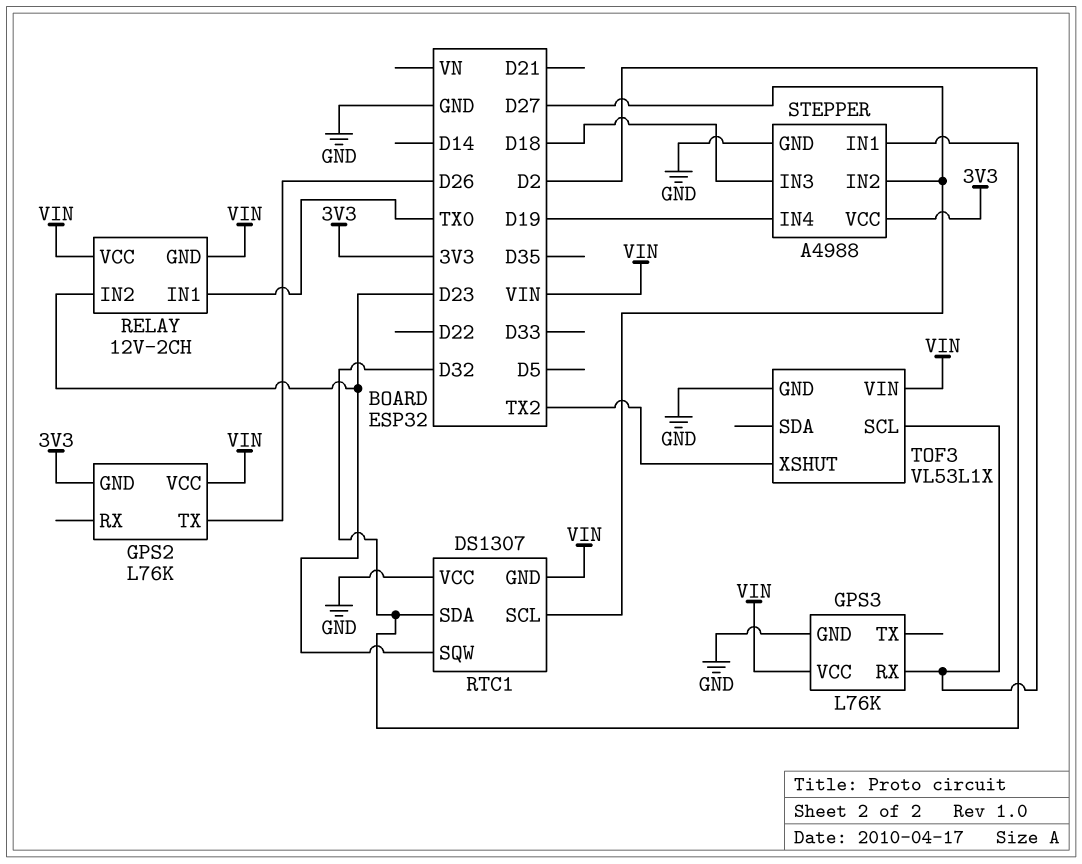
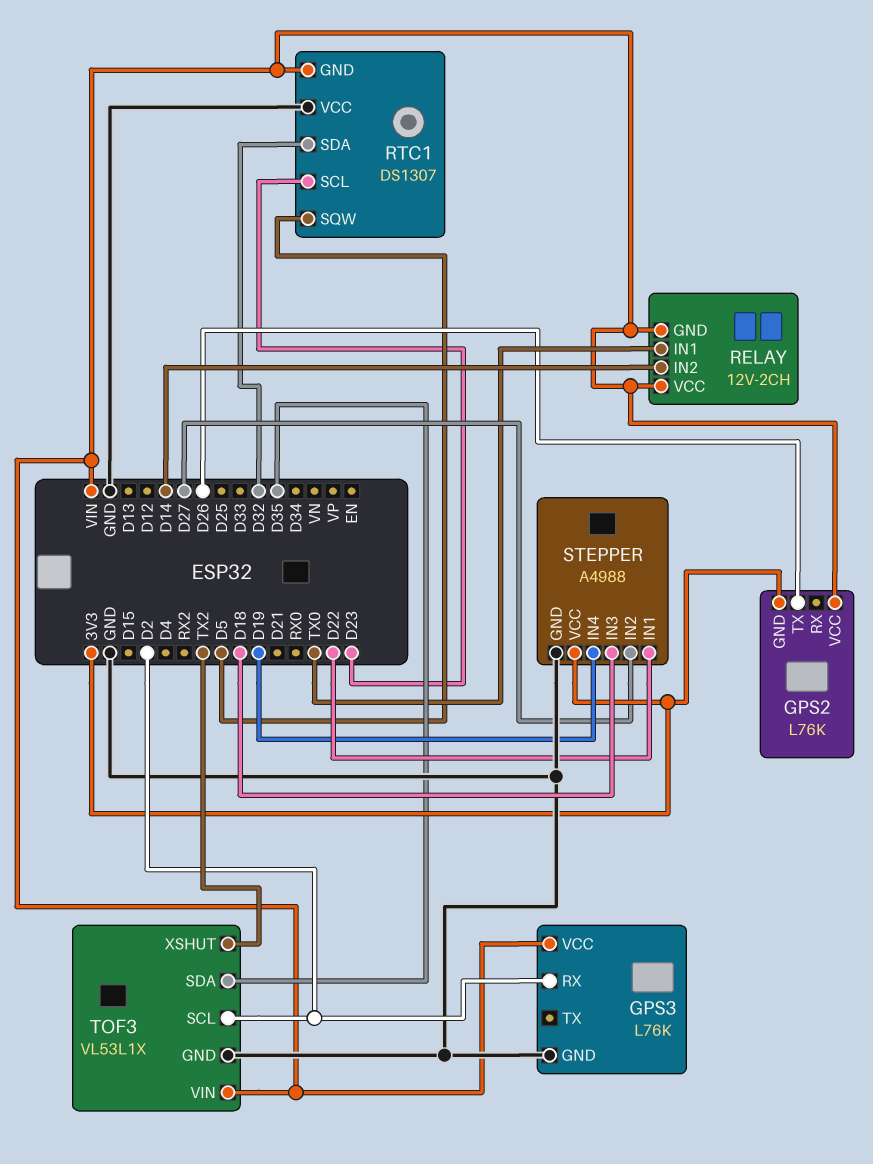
RELAY pin IN2: D23 -> D14
RTC1 pin SCL: D27 -> D23
RTC1 pin SQW: D23 -> D5
STEPPER pin IN1: D32 -> D22
TOF3 pin SDA: none -> D35

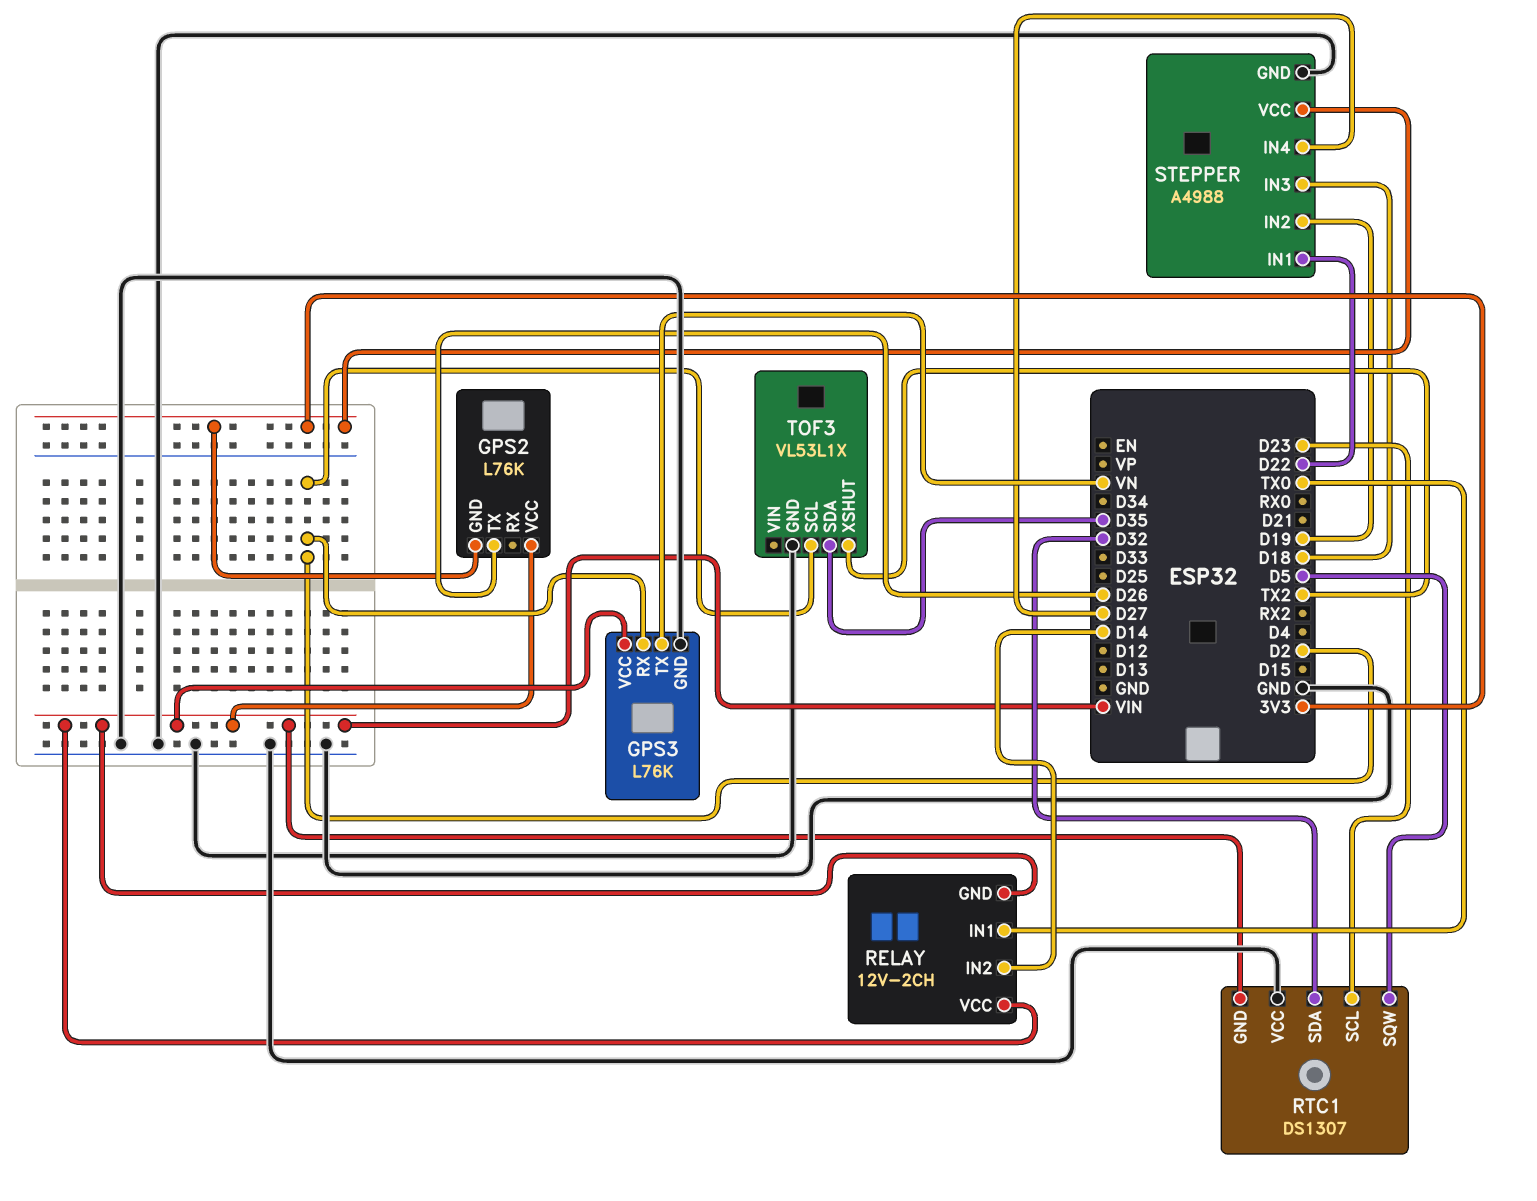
GPS3 pin TX: none -> VN
STEPPER pin IN2: D27 -> D19
STEPPER pin IN4: D19 -> D27
TOF3 pin VIN: VIN -> none

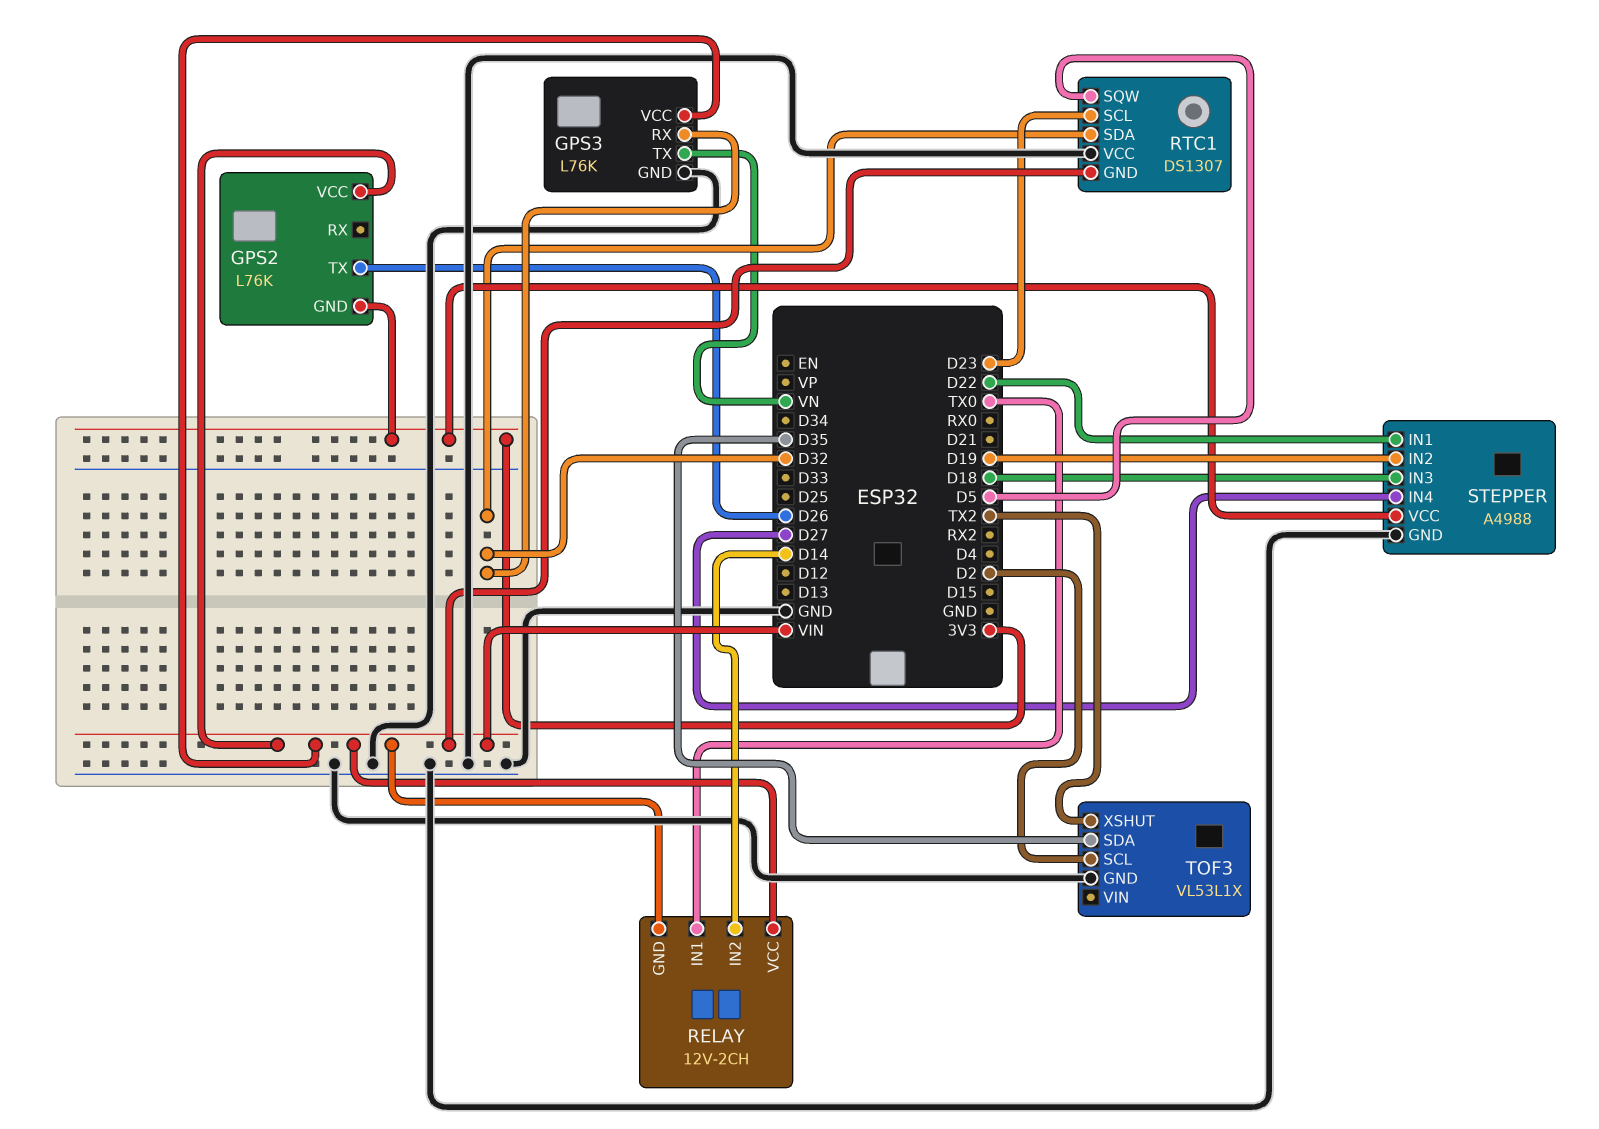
GPS3 pin RX: D2 -> D32

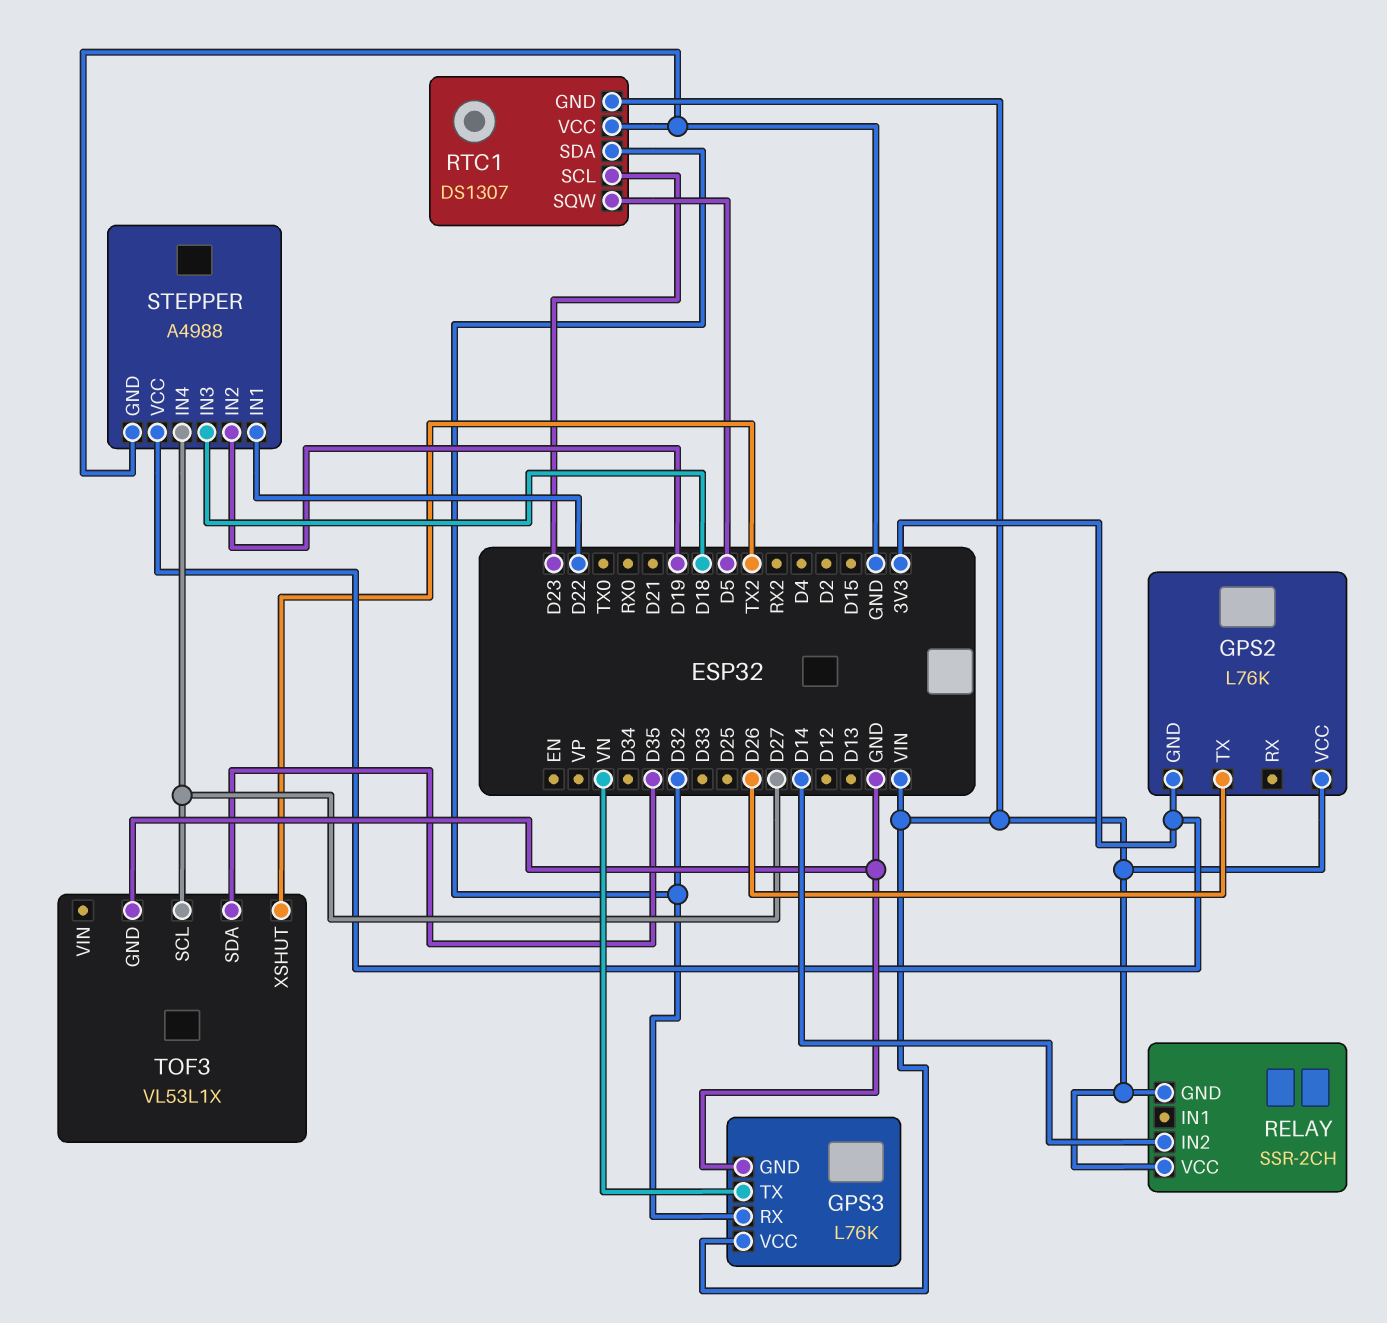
RELAY: 12V-2CH -> SSR-2CH
RELAY pin IN1: TX0 -> none
TOF3 pin SCL: D2 -> D27

